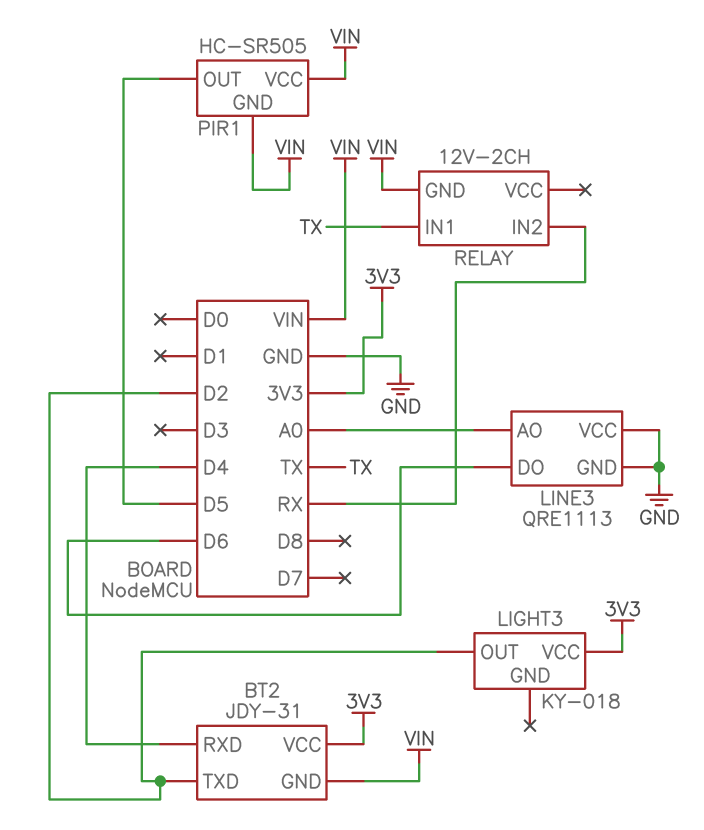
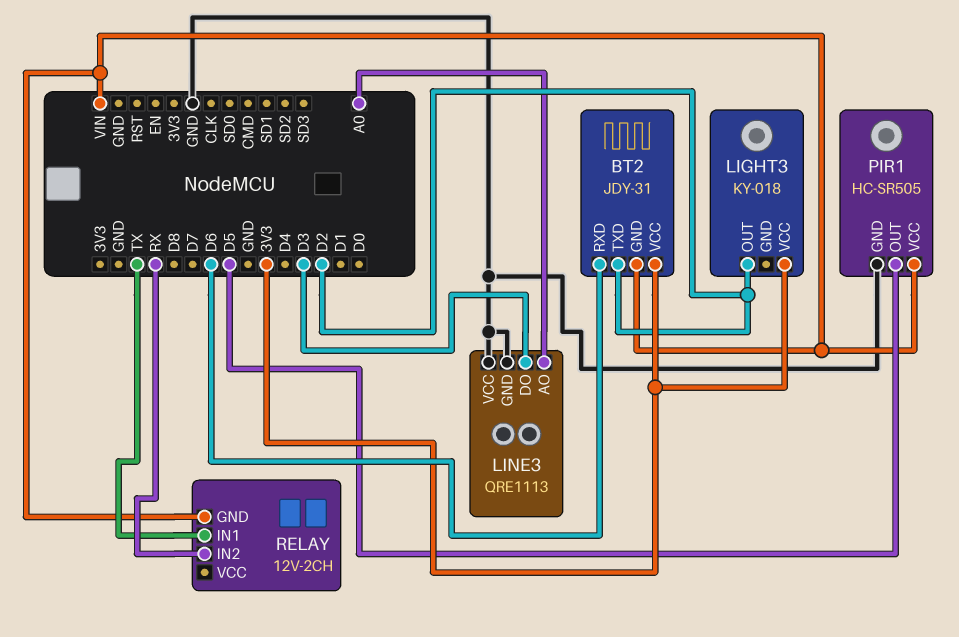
BT2 pin RXD: D4 -> D6
LINE3 pin DO: D6 -> D3
PIR1 pin GND: VIN -> GND

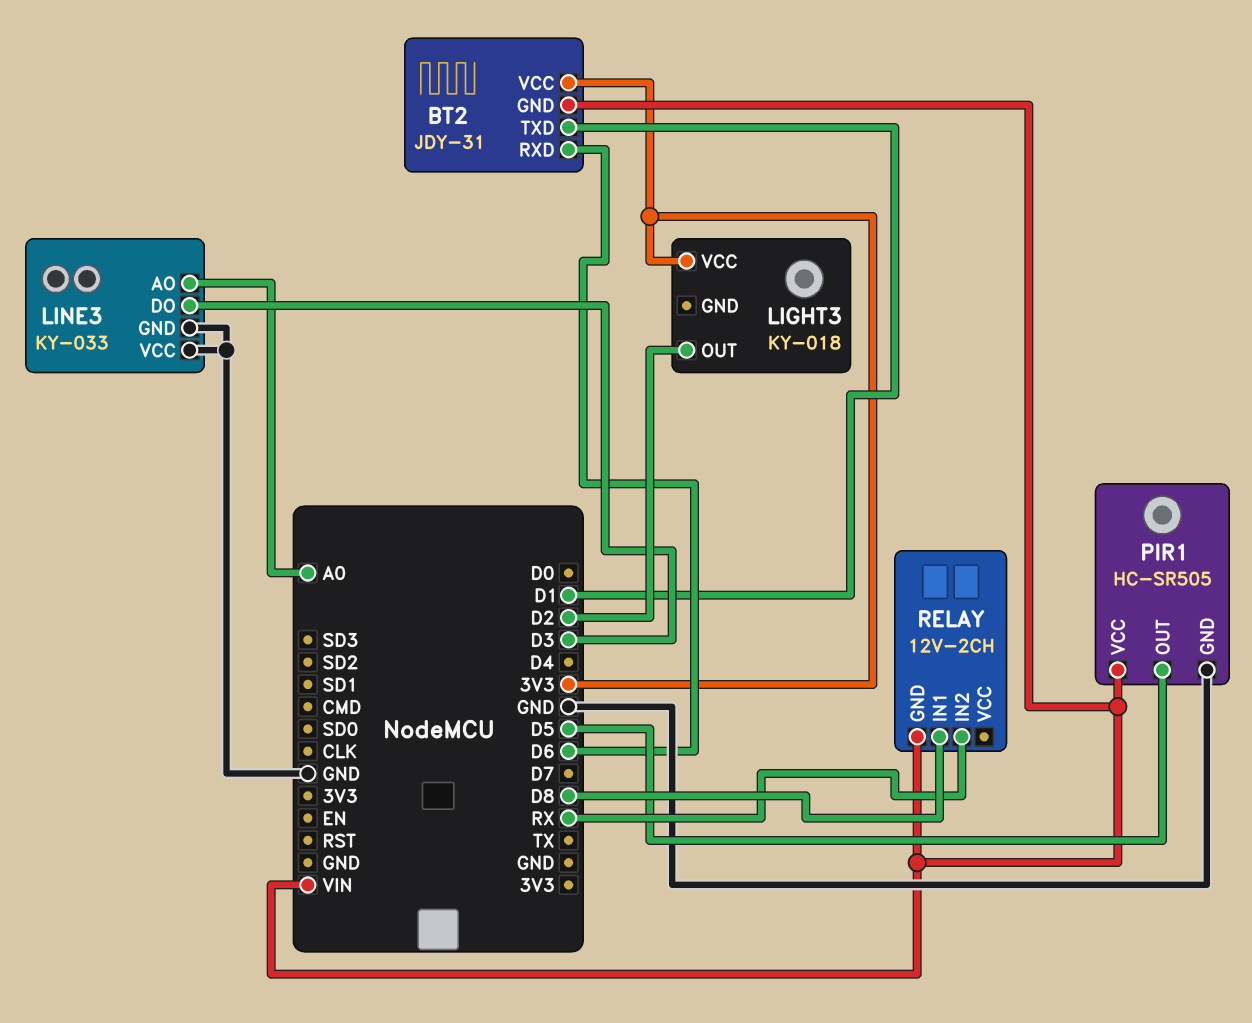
BT2 pin TXD: D2 -> D1
LINE3: QRE1113 -> KY-033
RELAY pin IN1: TX -> D8

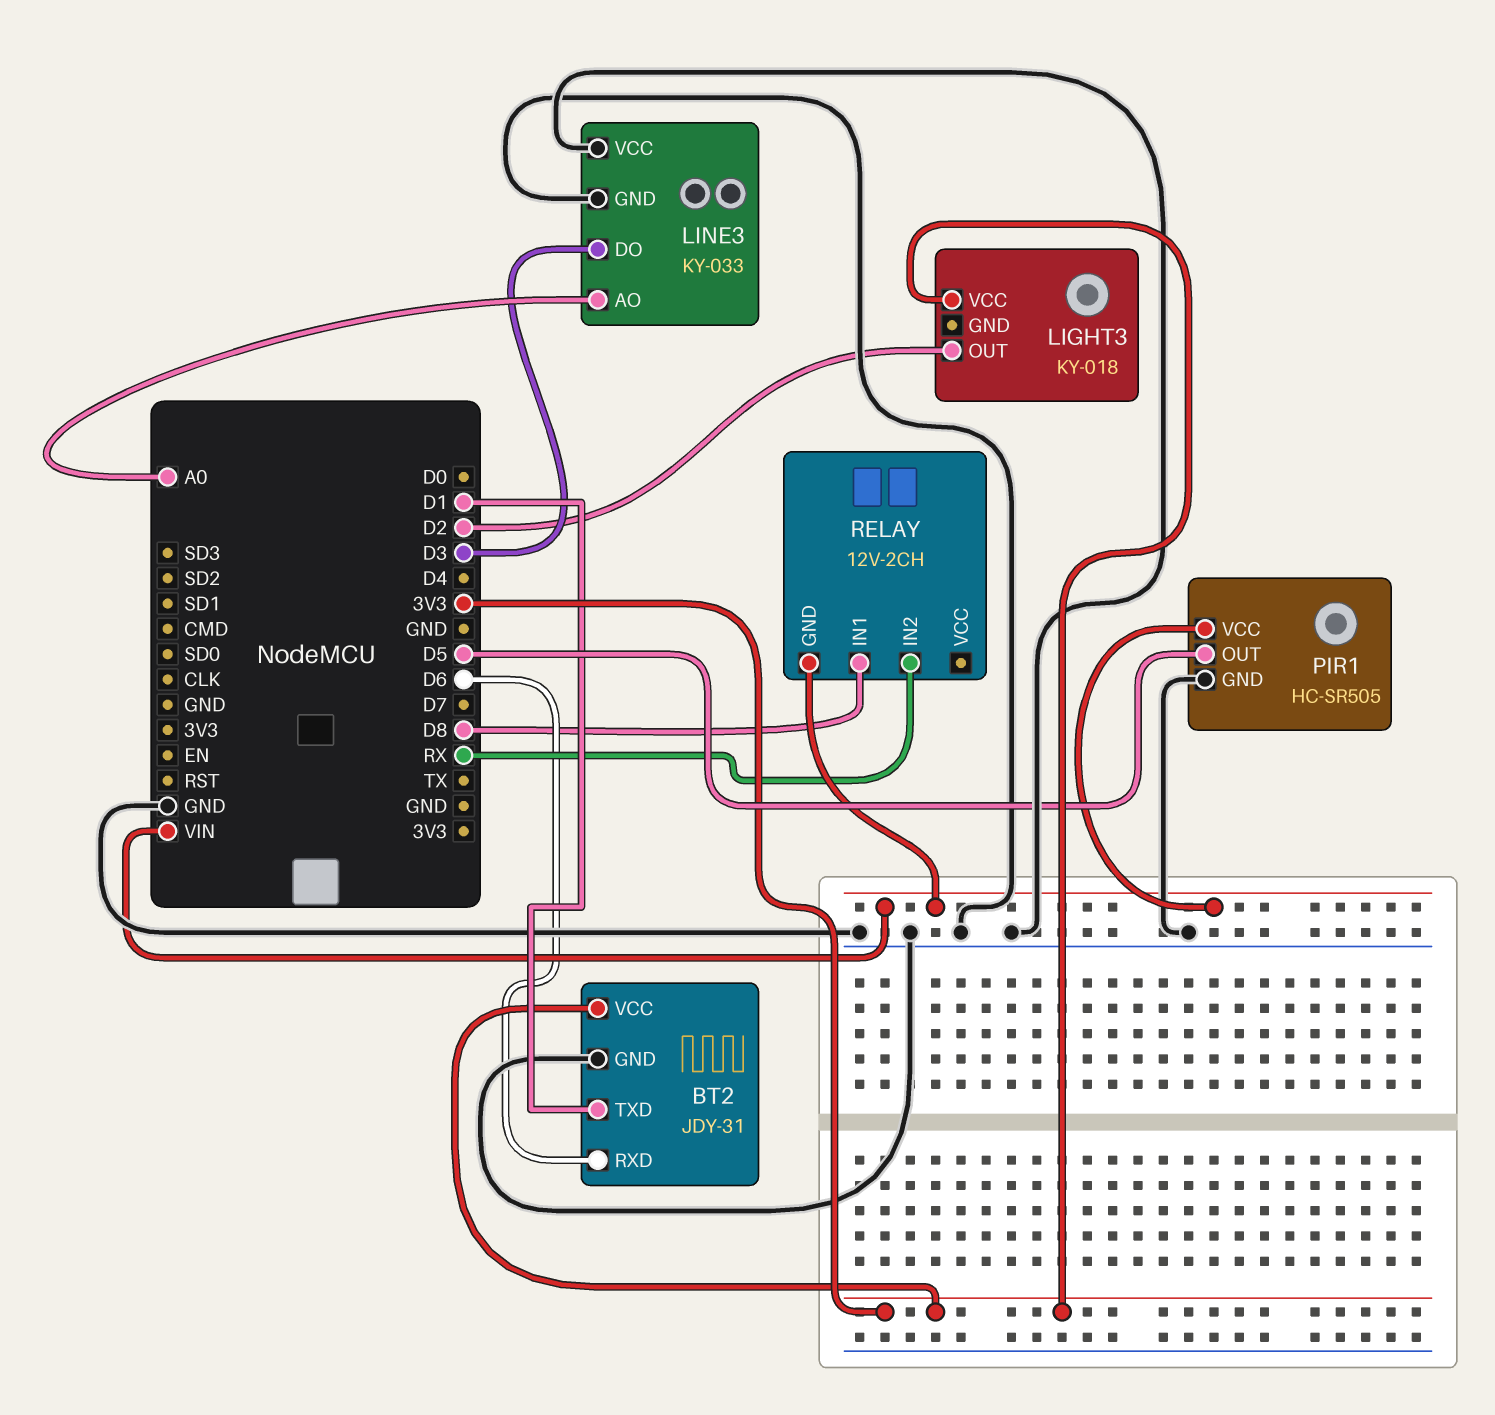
BT2 pin GND: VIN -> GND

